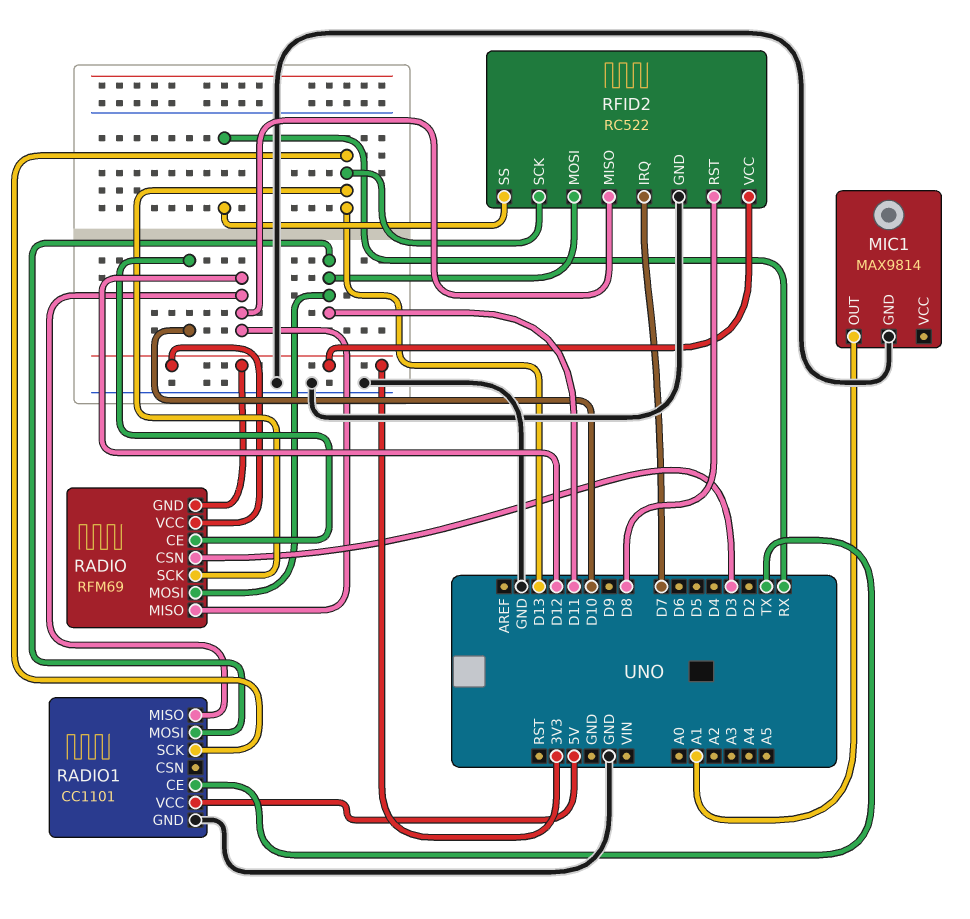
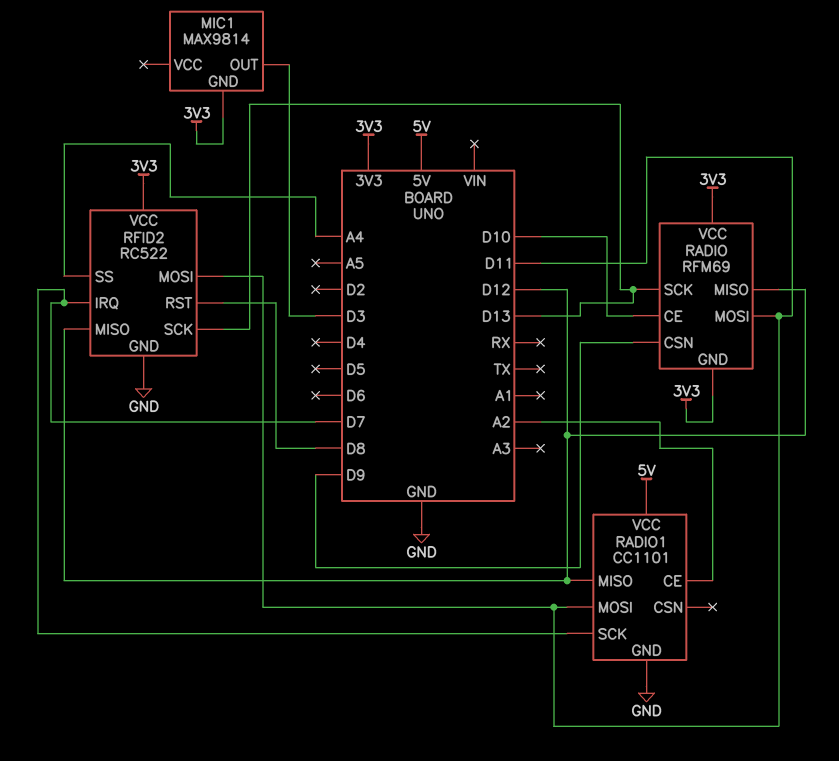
MIC1 pin GND: GND -> 3V3
MIC1 pin OUT: A1 -> D3
RADIO pin CSN: D3 -> D9
RADIO1 pin CE: TX -> A2
RADIO1 pin SCK: D13 -> D7
RFID2 pin SS: RX -> A4

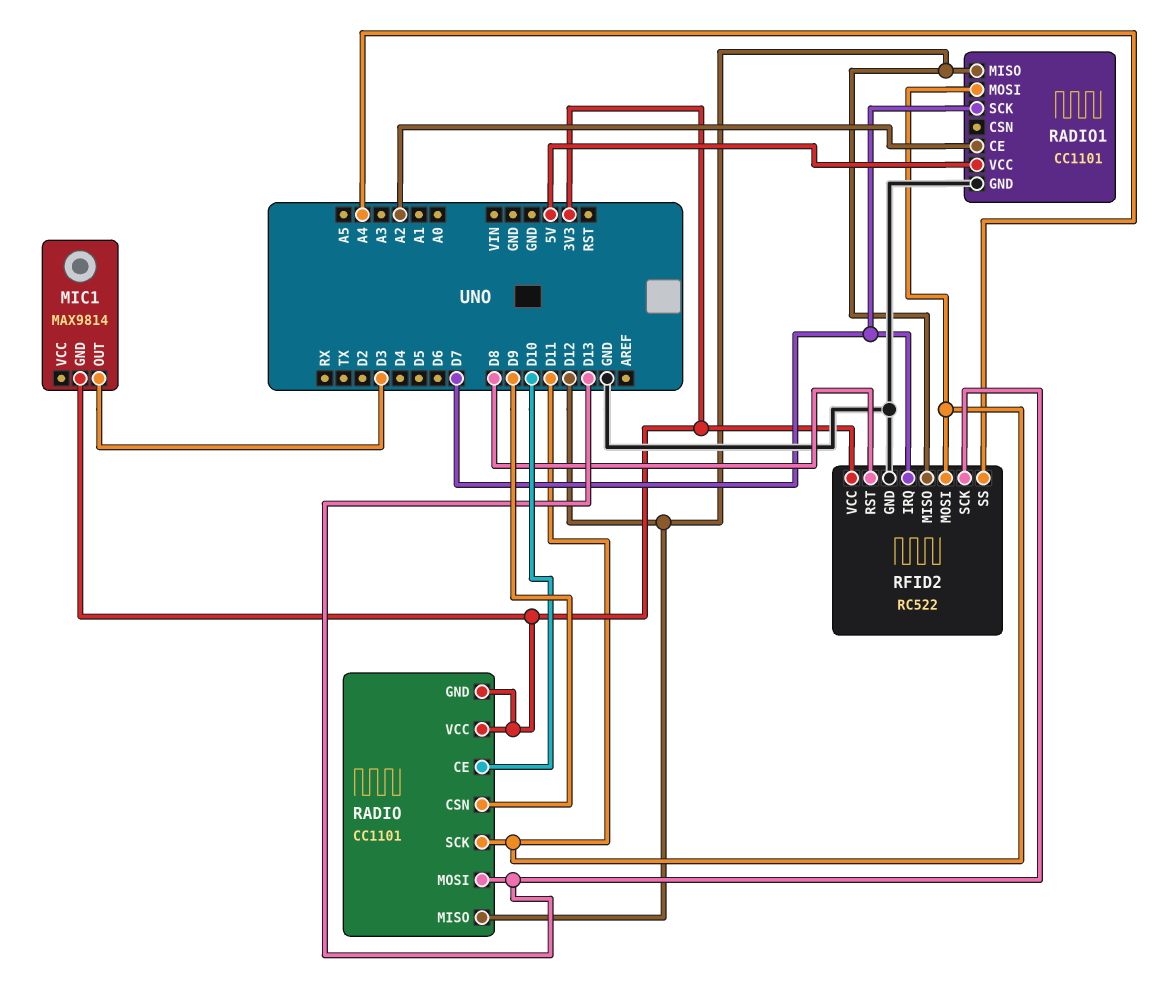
RADIO: RFM69 -> CC1101
RADIO pin MOSI: D11 -> D13
RADIO pin SCK: D13 -> D11

